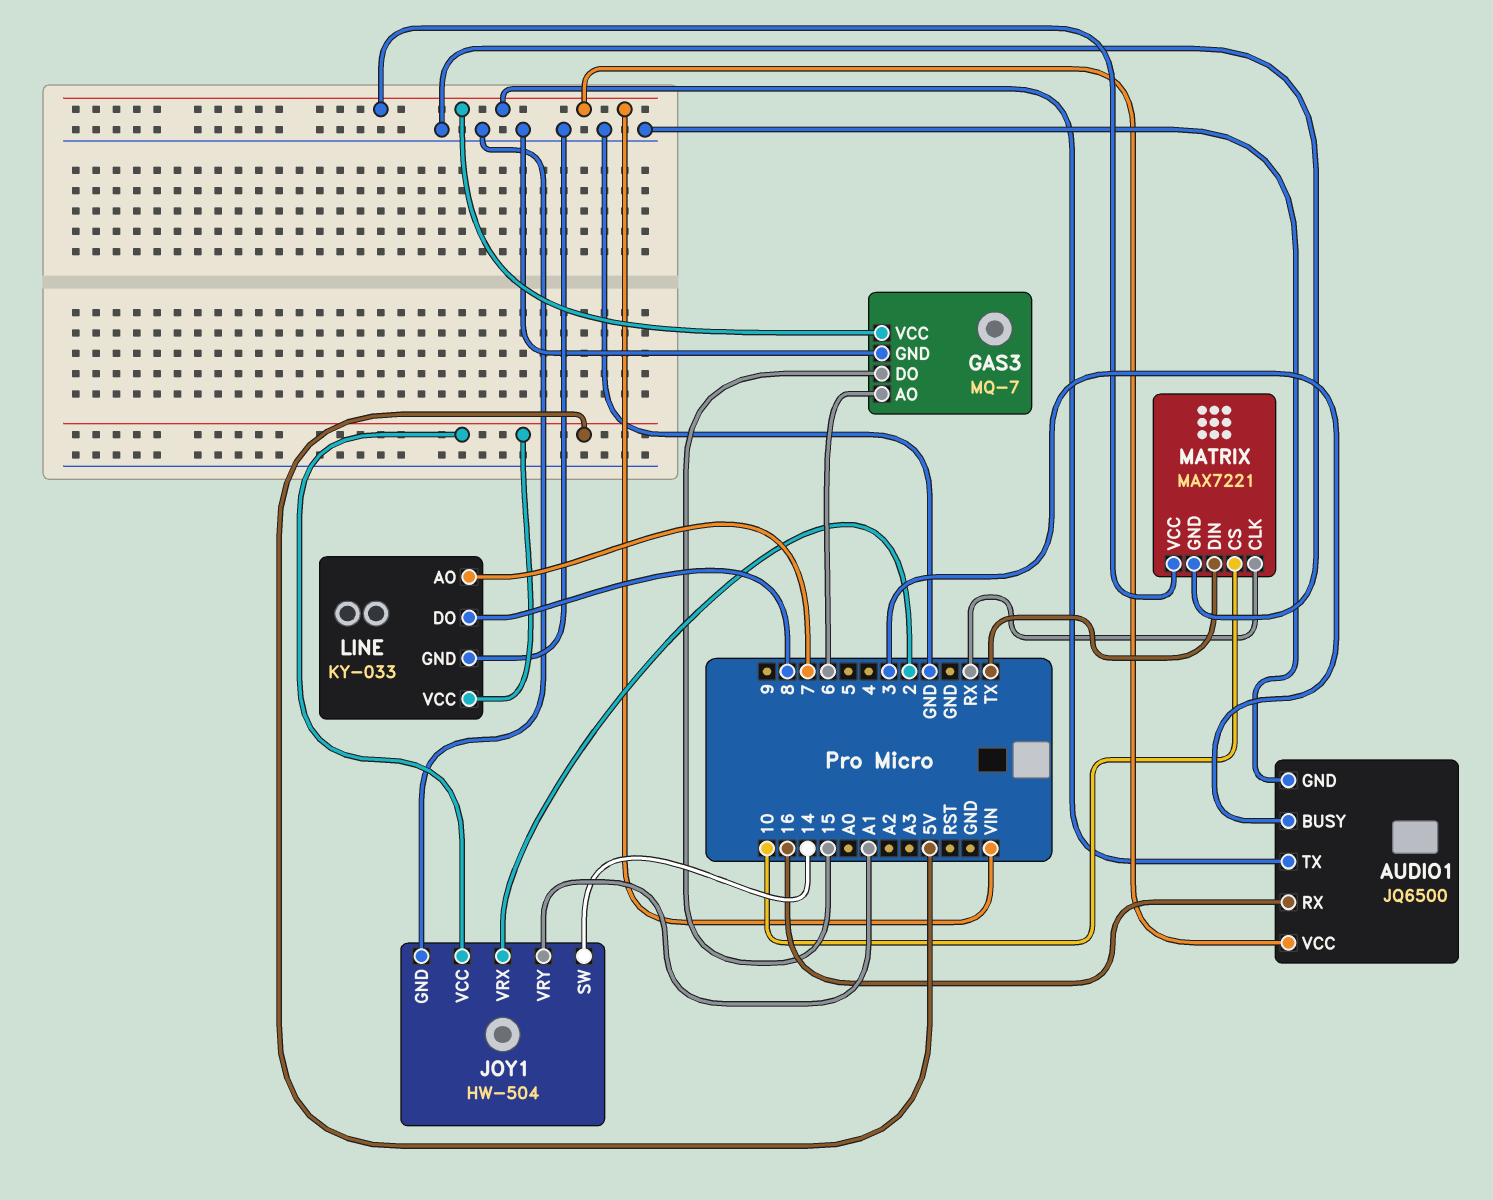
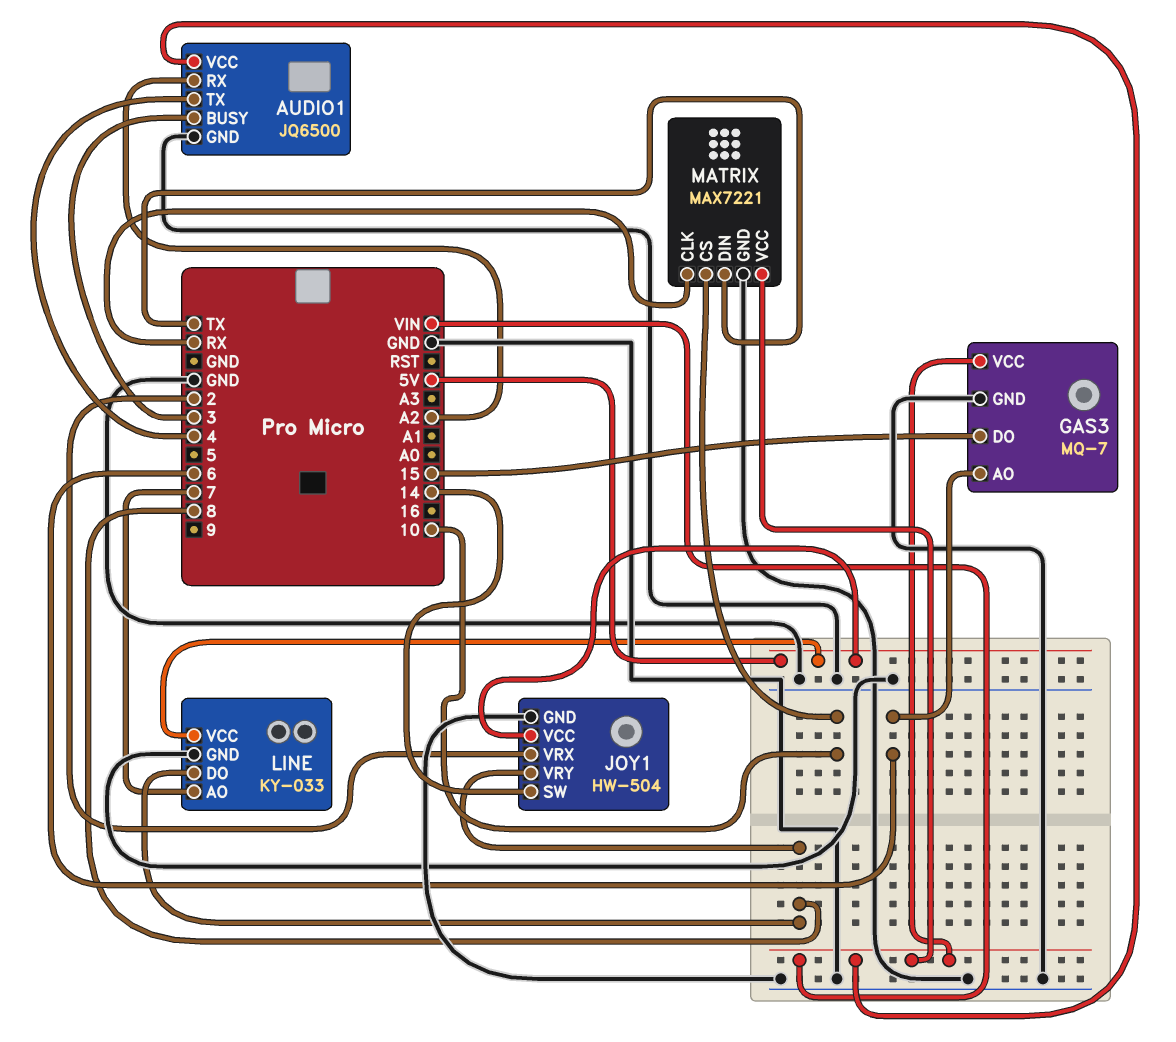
AUDIO1 pin RX: 16 -> A2
AUDIO1 pin TX: VIN -> 4
JOY1 pin VRY: A1 -> 8

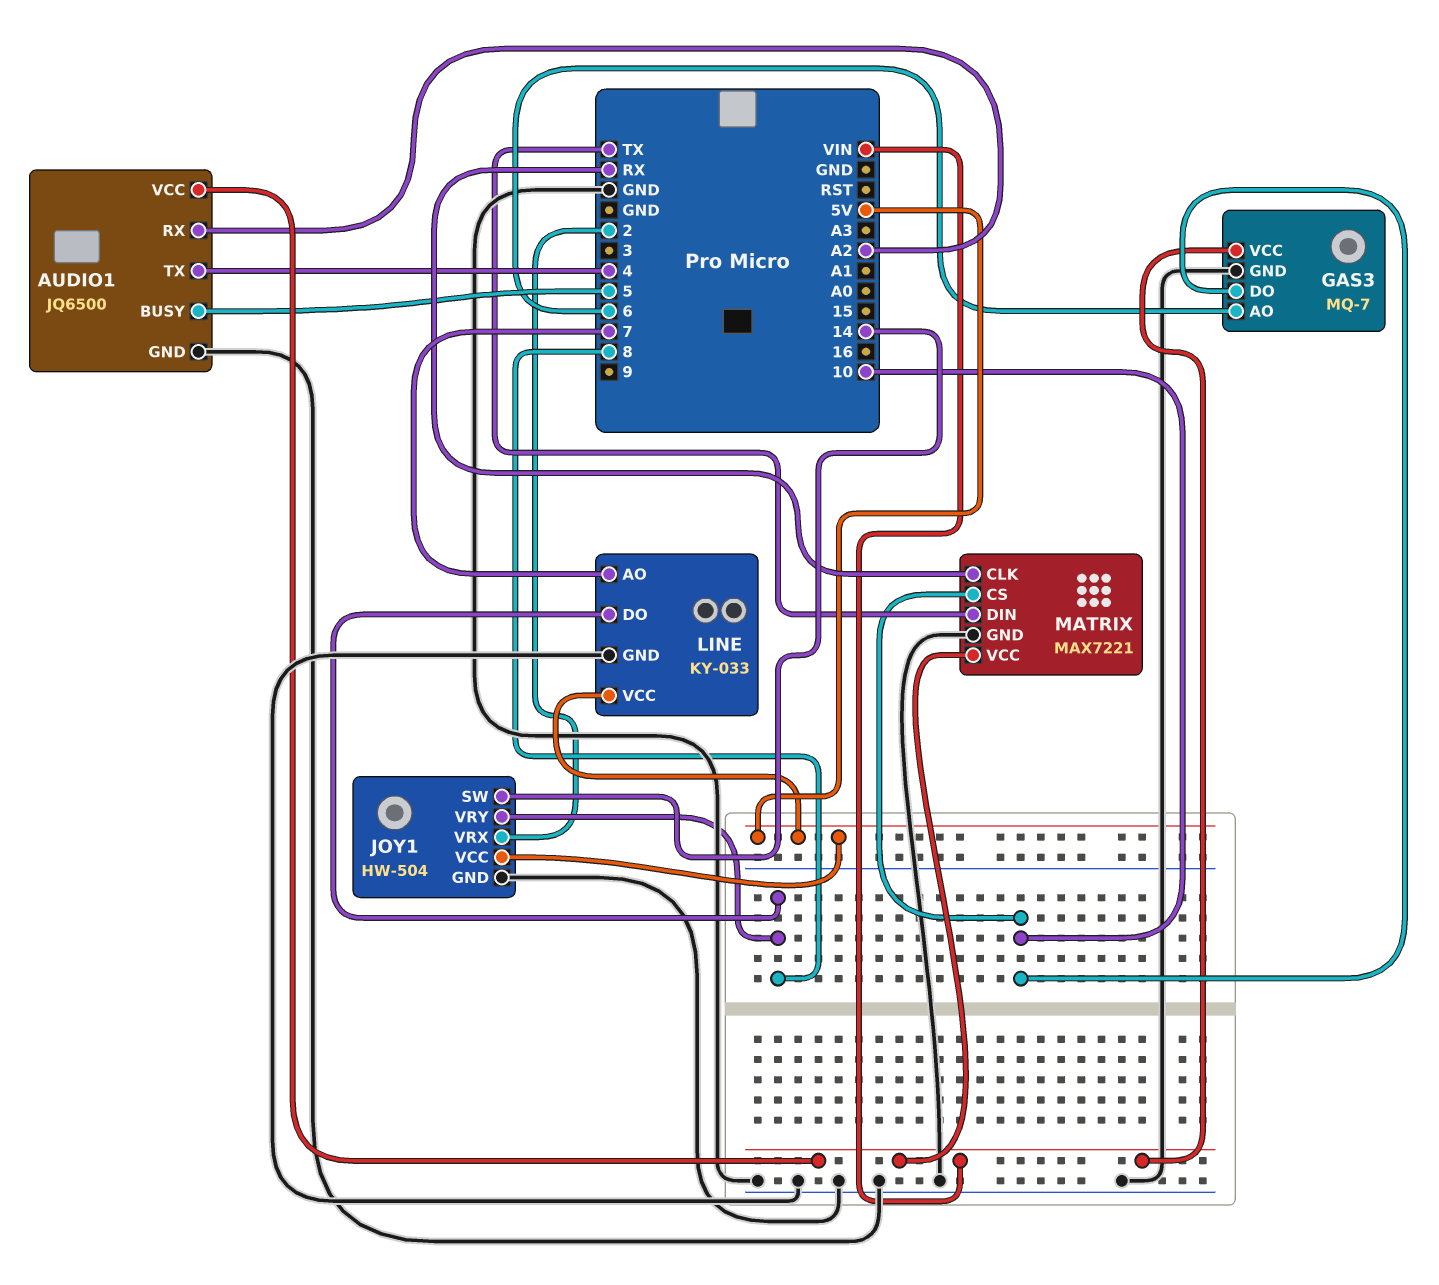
AUDIO1 pin BUSY: 3 -> 5
GAS3 pin DO: 15 -> 10

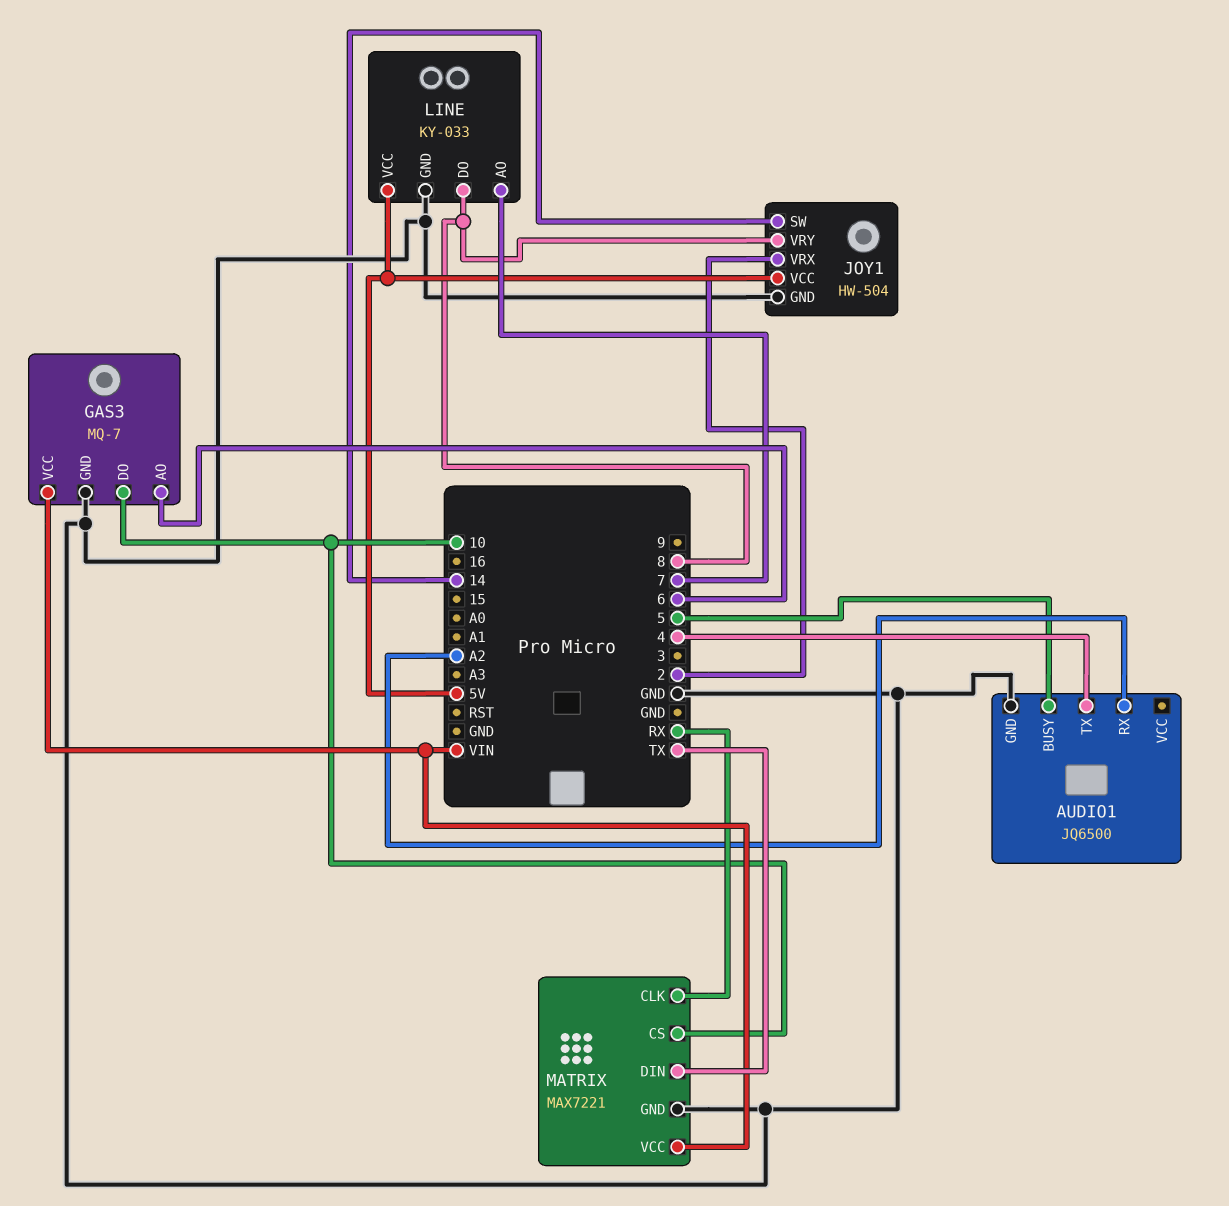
AUDIO1 pin VCC: VIN -> none

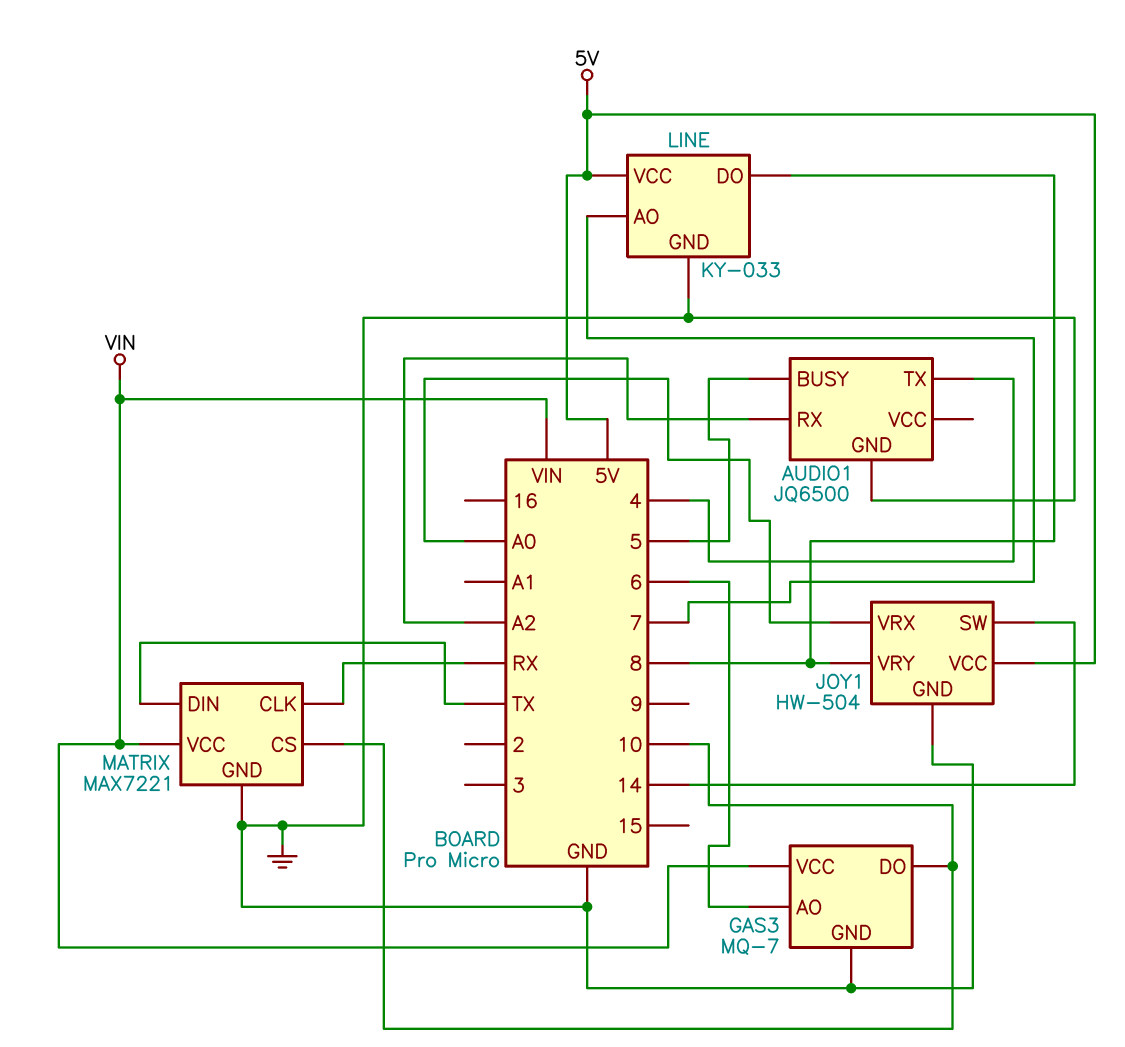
JOY1 pin VRX: 2 -> A0

